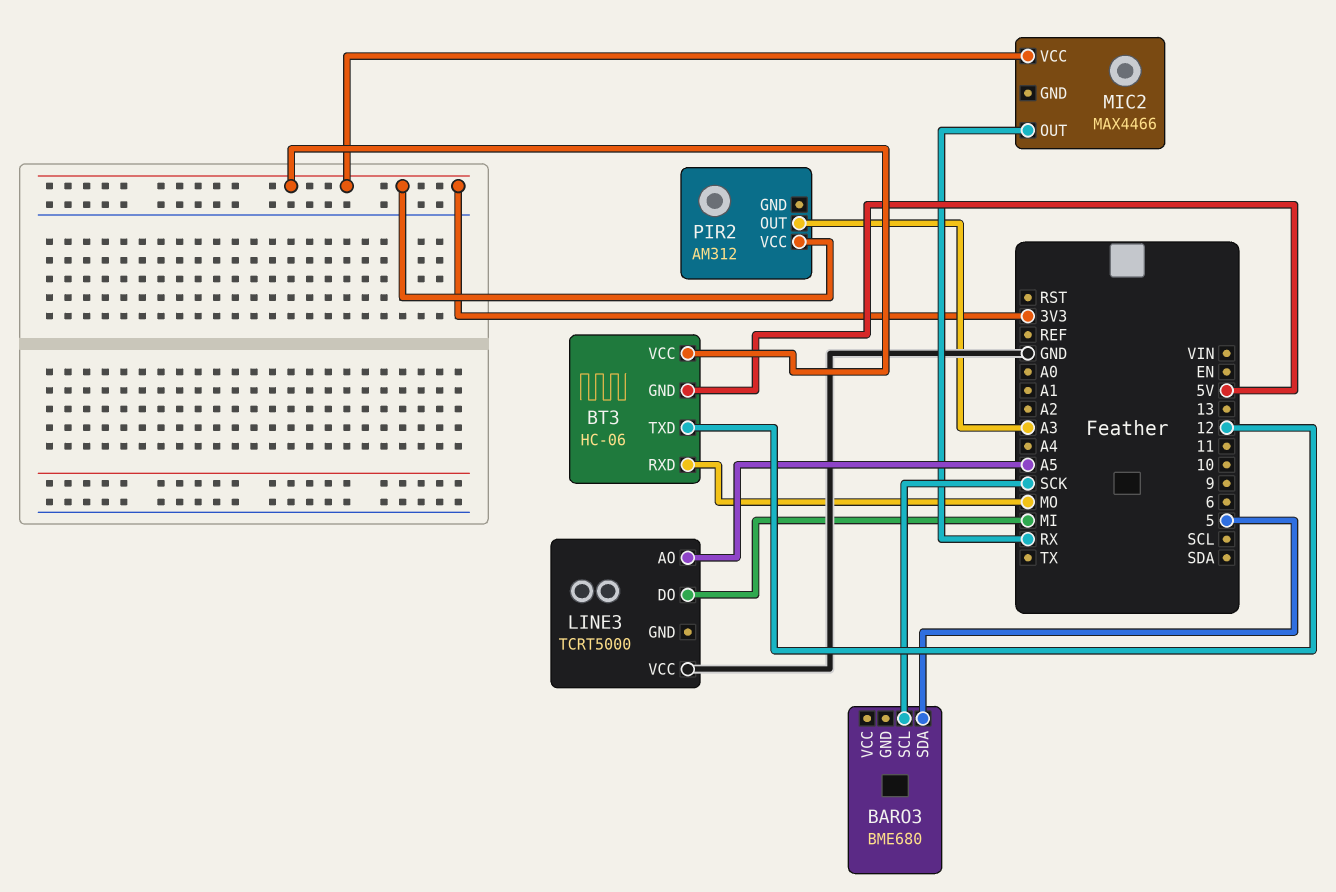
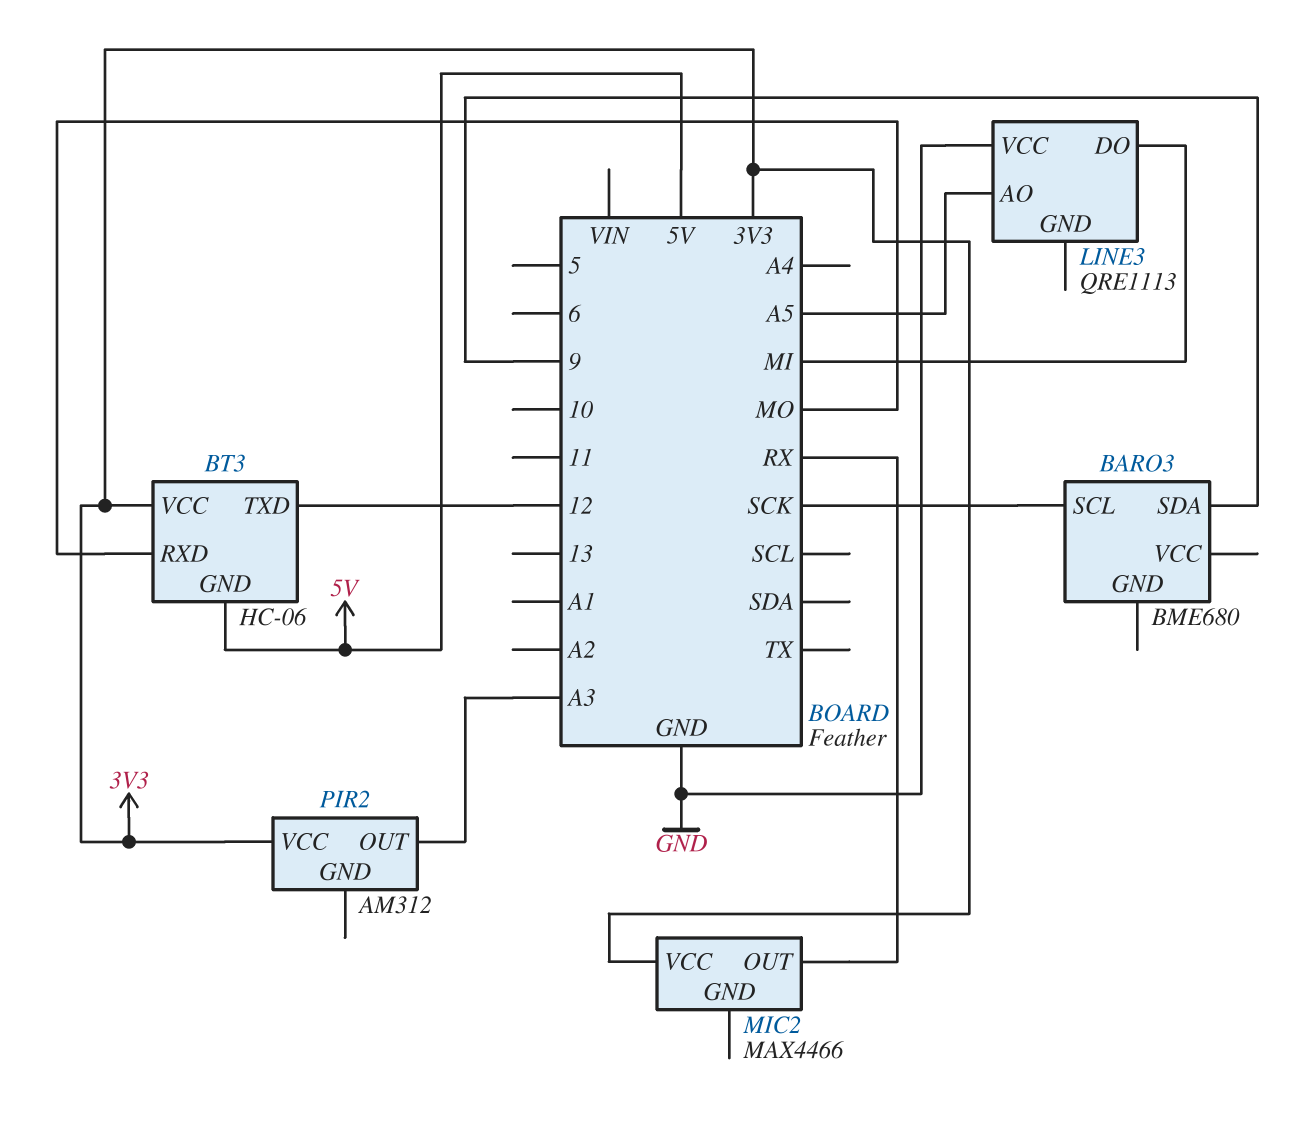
BARO3 pin SDA: 5 -> 9
LINE3: TCRT5000 -> QRE1113

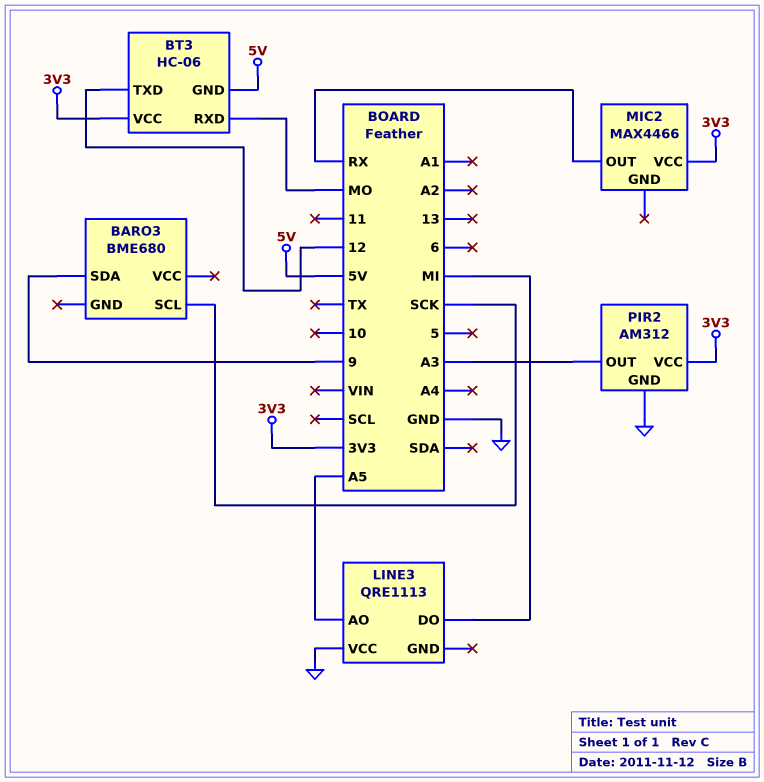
PIR2 pin GND: none -> GND

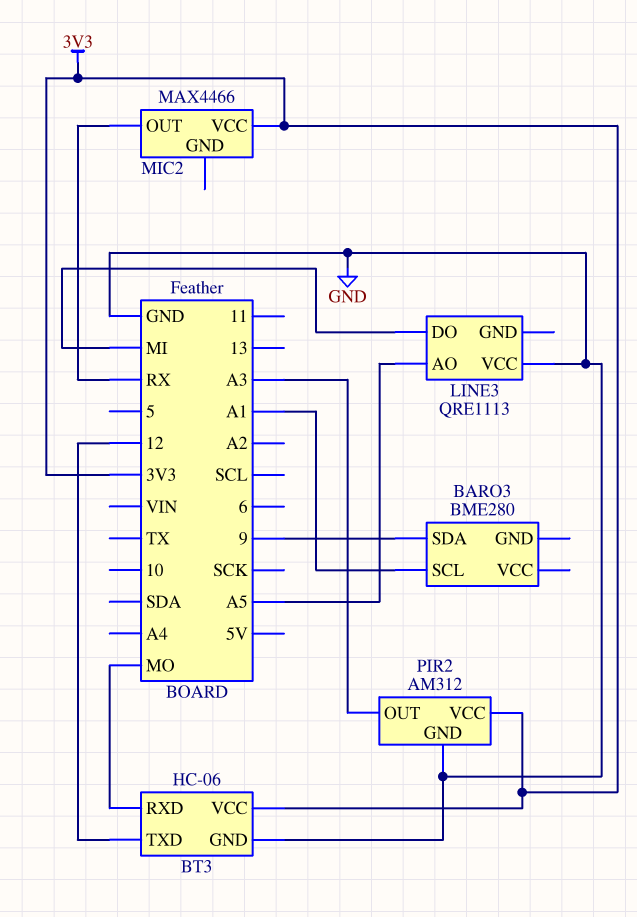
BARO3: BME680 -> BME280
BARO3 pin SCL: SCK -> A1
BT3 pin GND: 5V -> GND

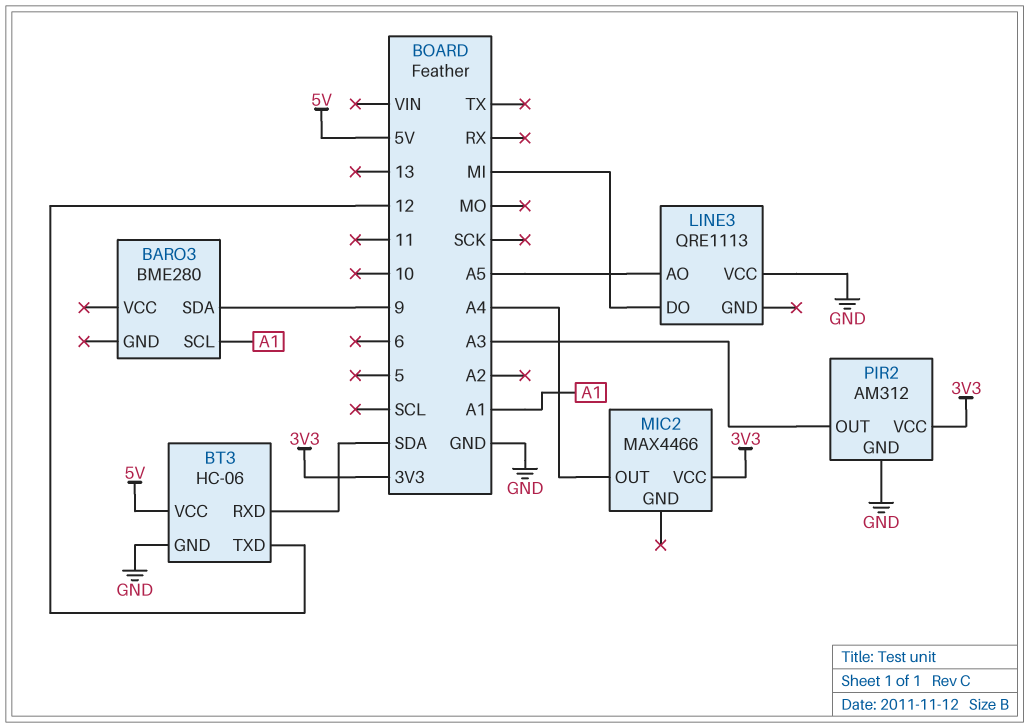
BT3 pin RXD: MO -> SDA
BT3 pin VCC: 3V3 -> 5V
MIC2 pin OUT: RX -> A4

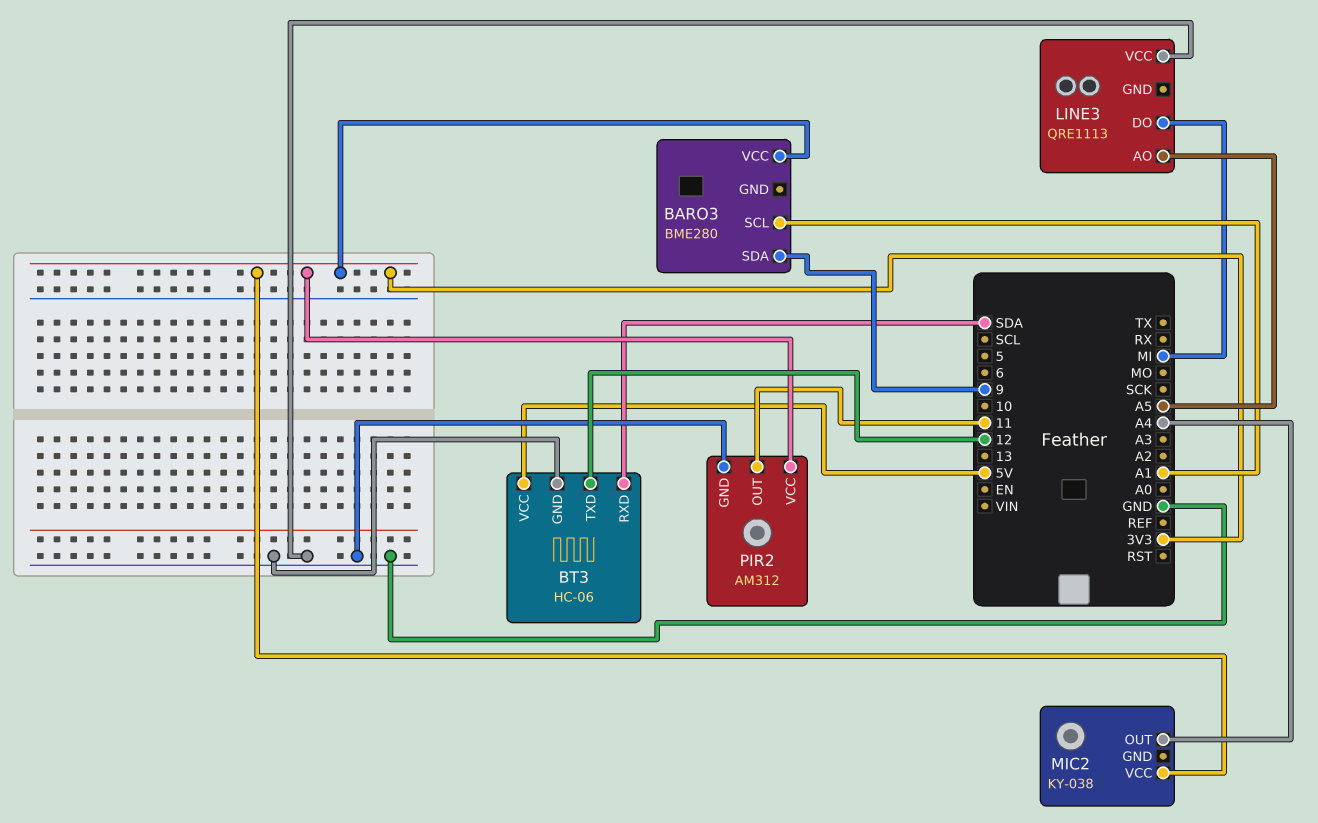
BARO3 pin VCC: none -> 3V3
MIC2: MAX4466 -> KY-038
PIR2 pin OUT: A3 -> 11

